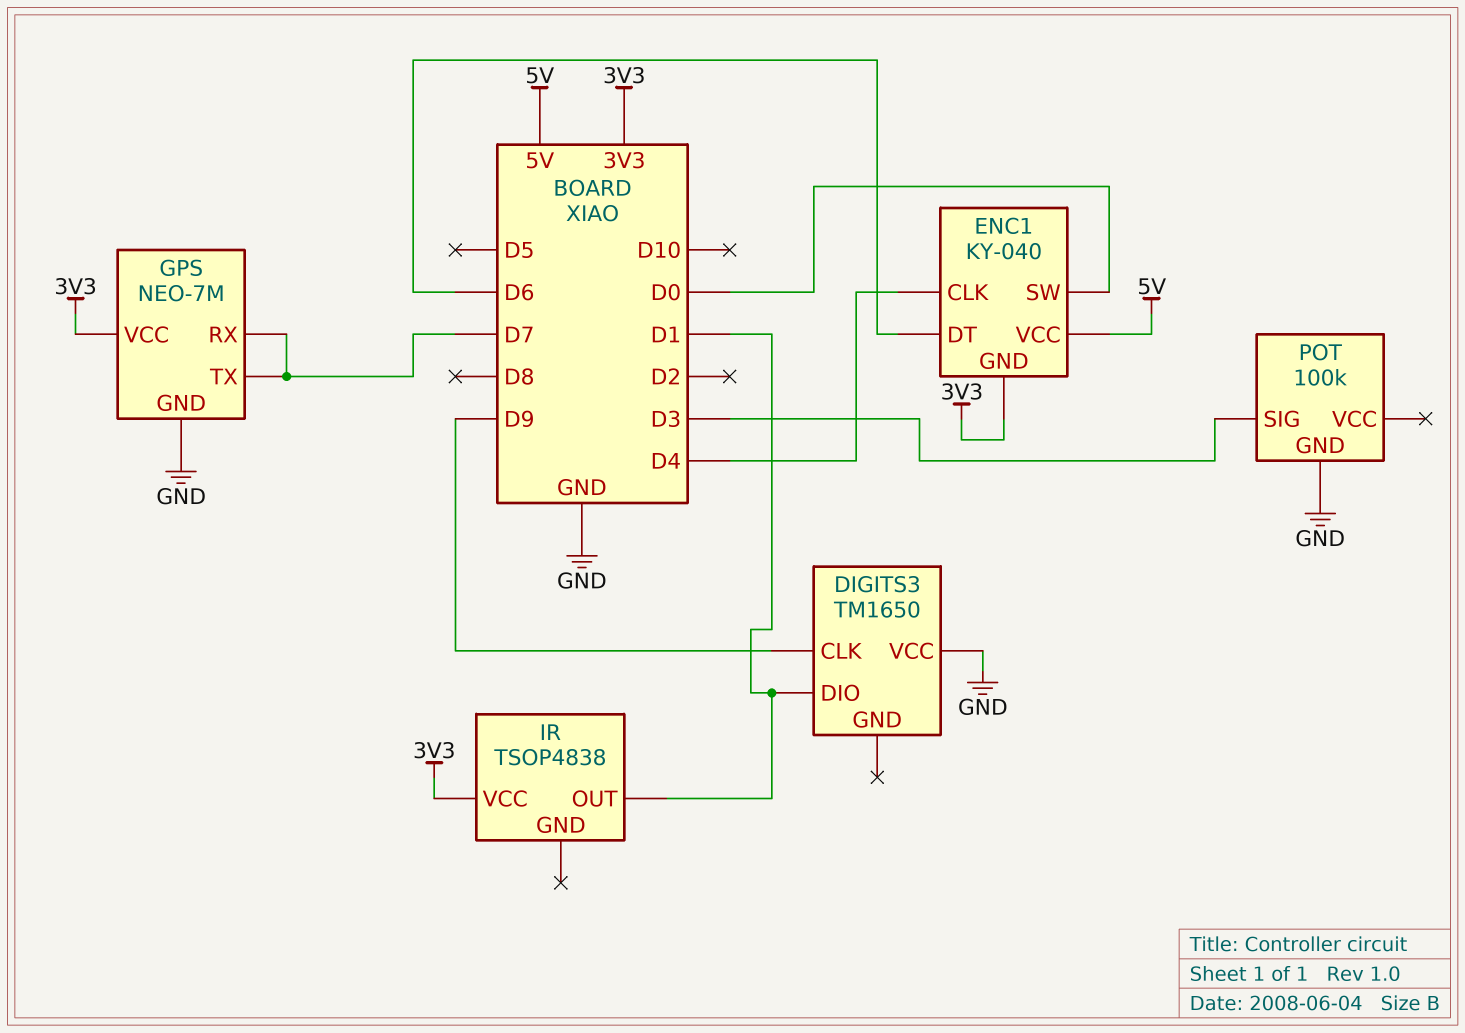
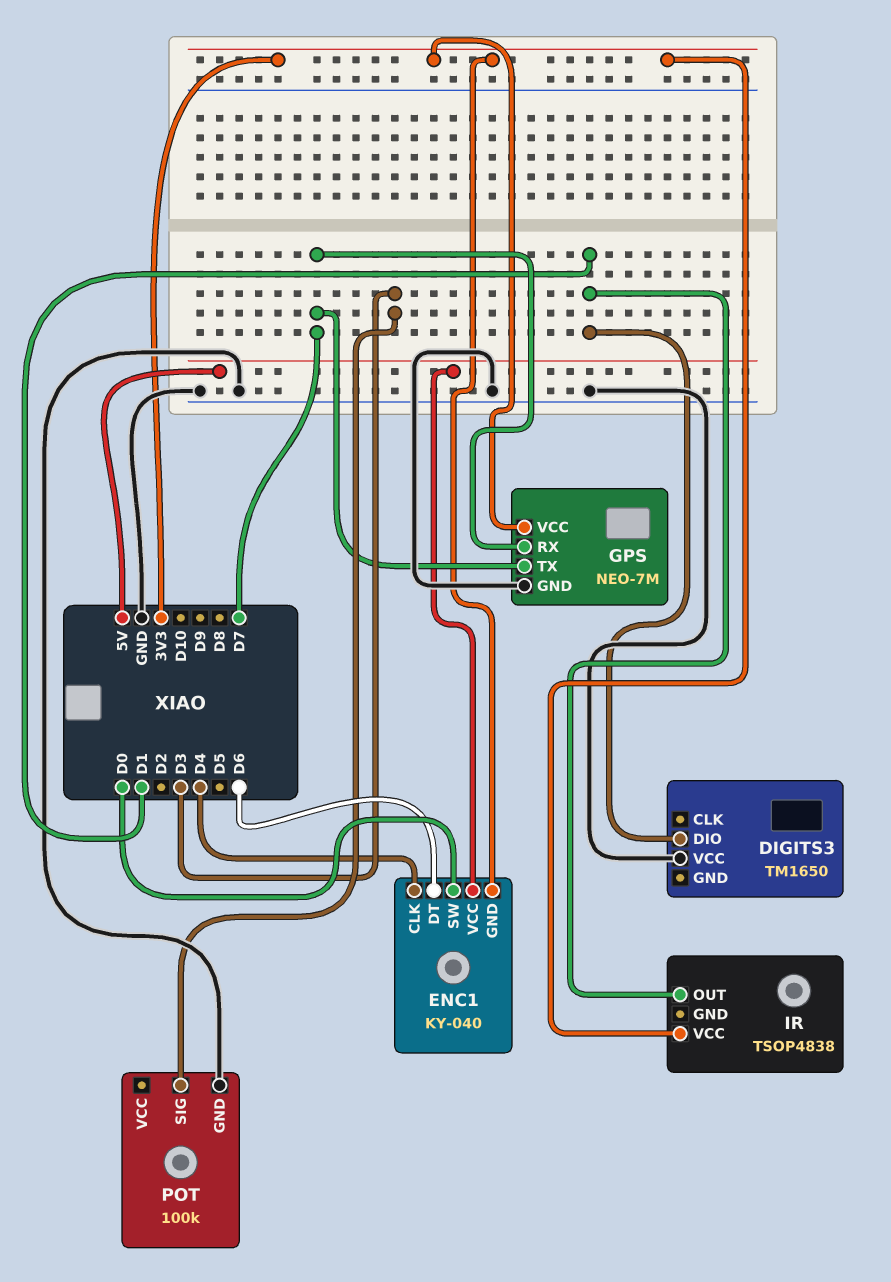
DIGITS3 pin CLK: D9 -> none

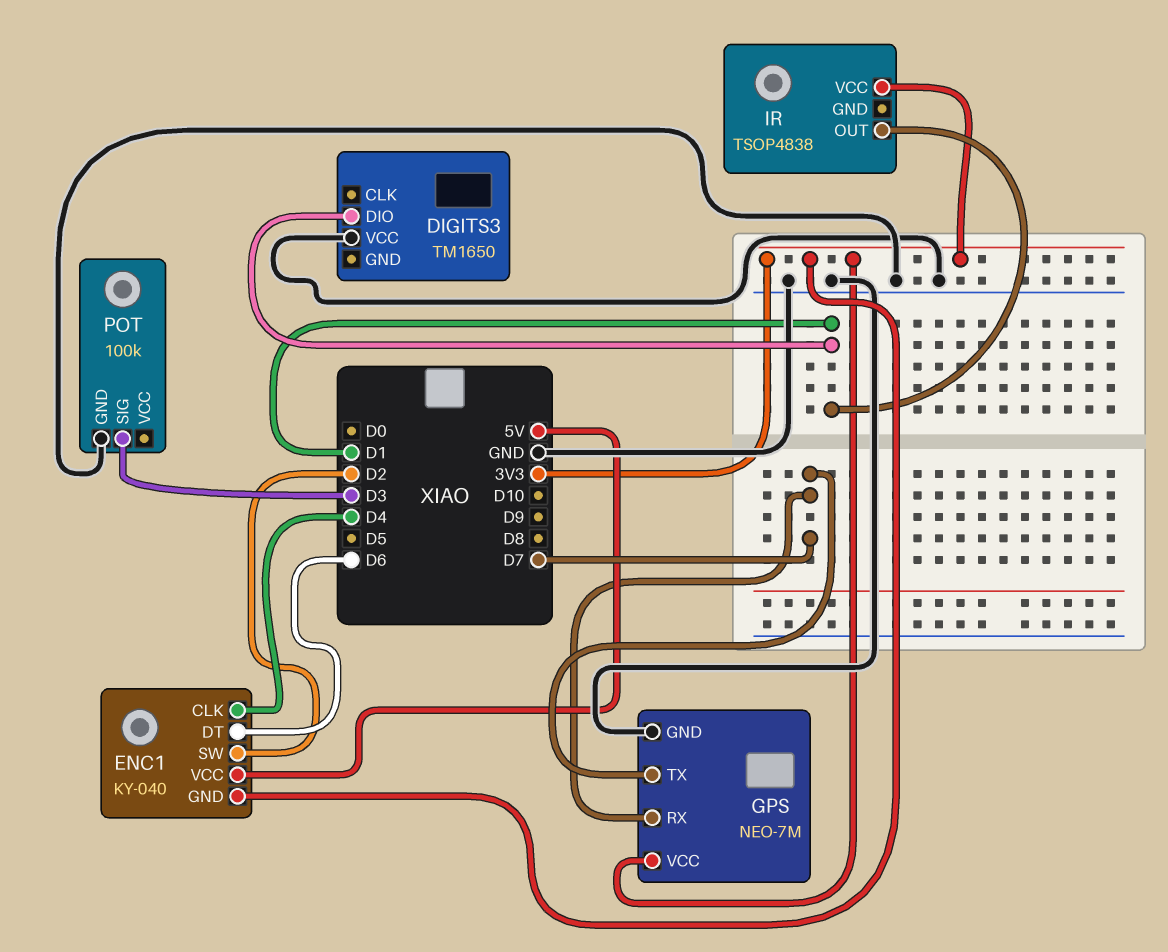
ENC1 pin SW: D0 -> D2

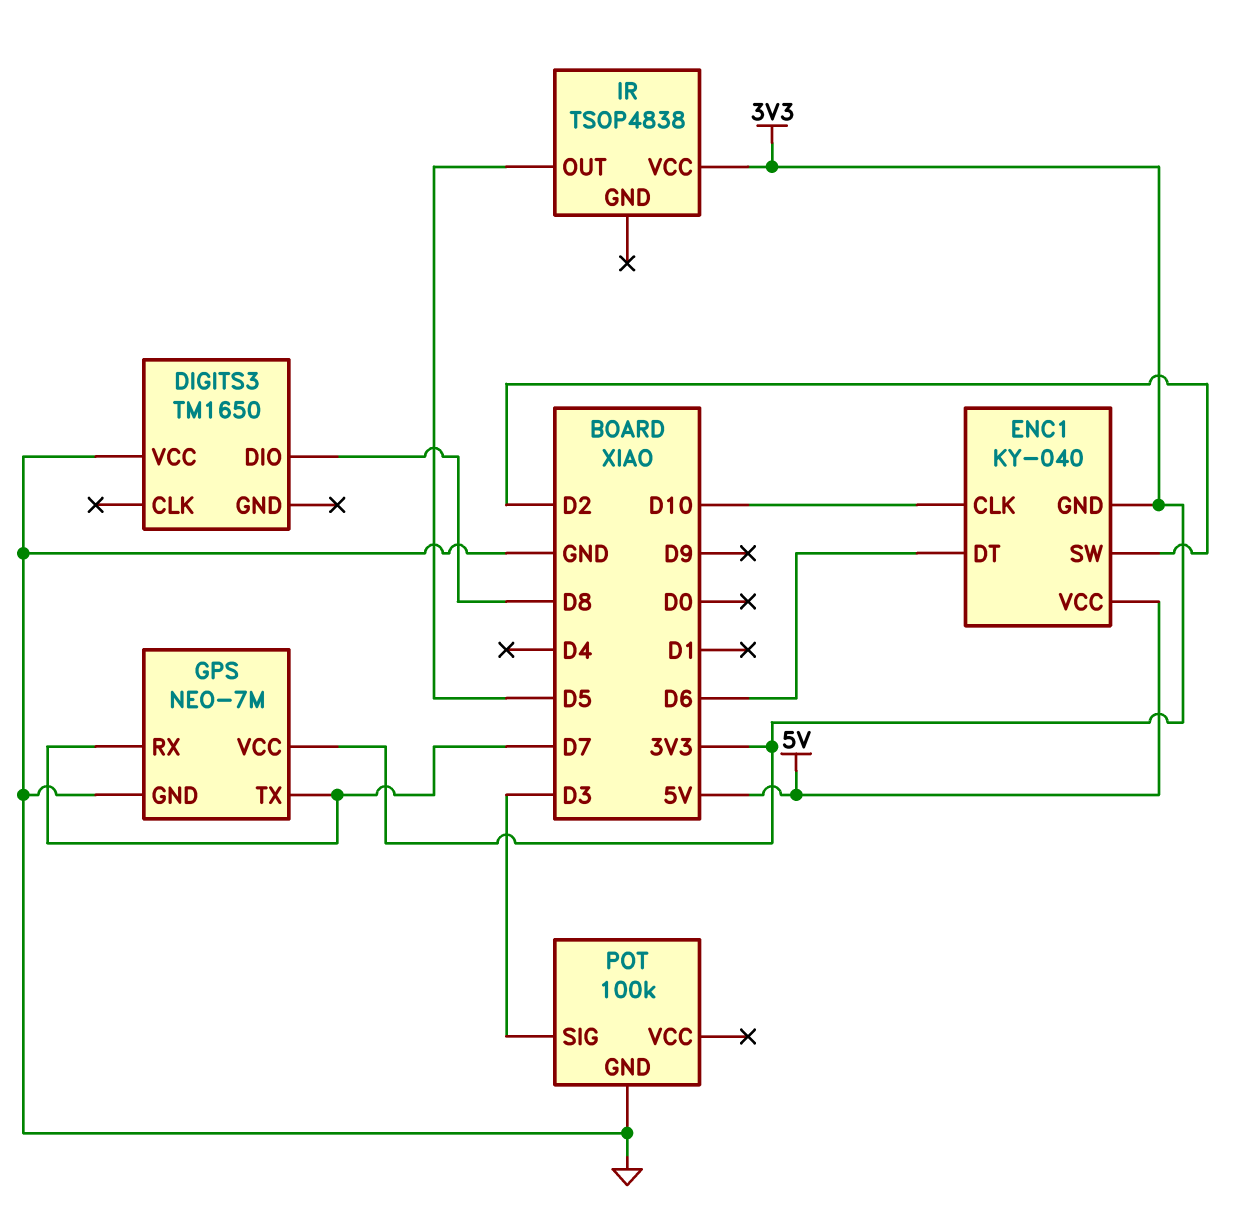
DIGITS3 pin DIO: D1 -> D8
ENC1 pin CLK: D4 -> D10
IR pin OUT: D1 -> D5

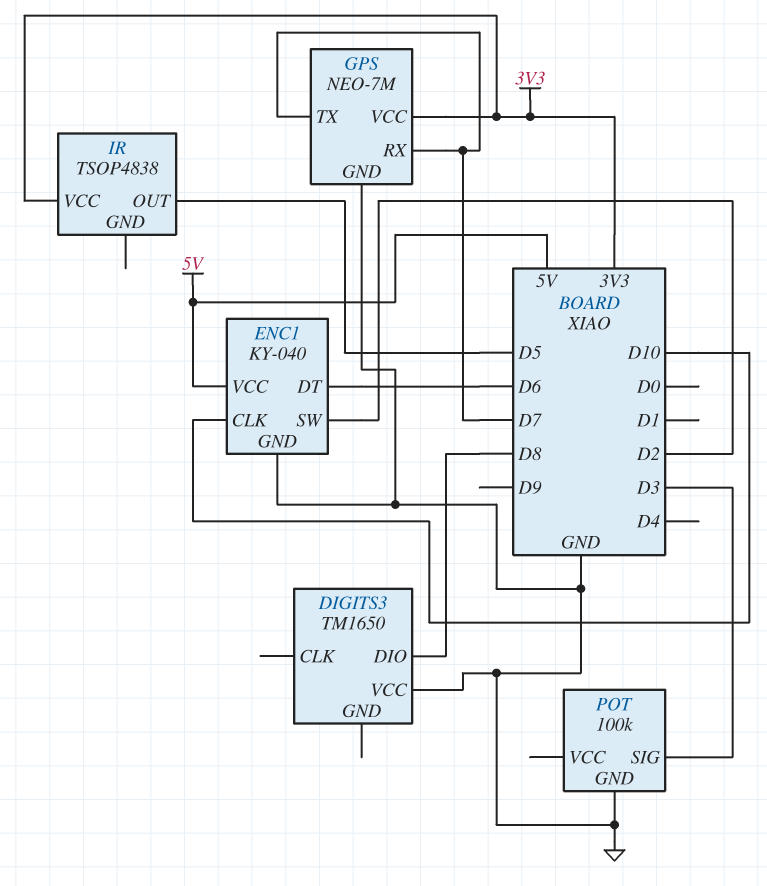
ENC1 pin GND: 3V3 -> GND

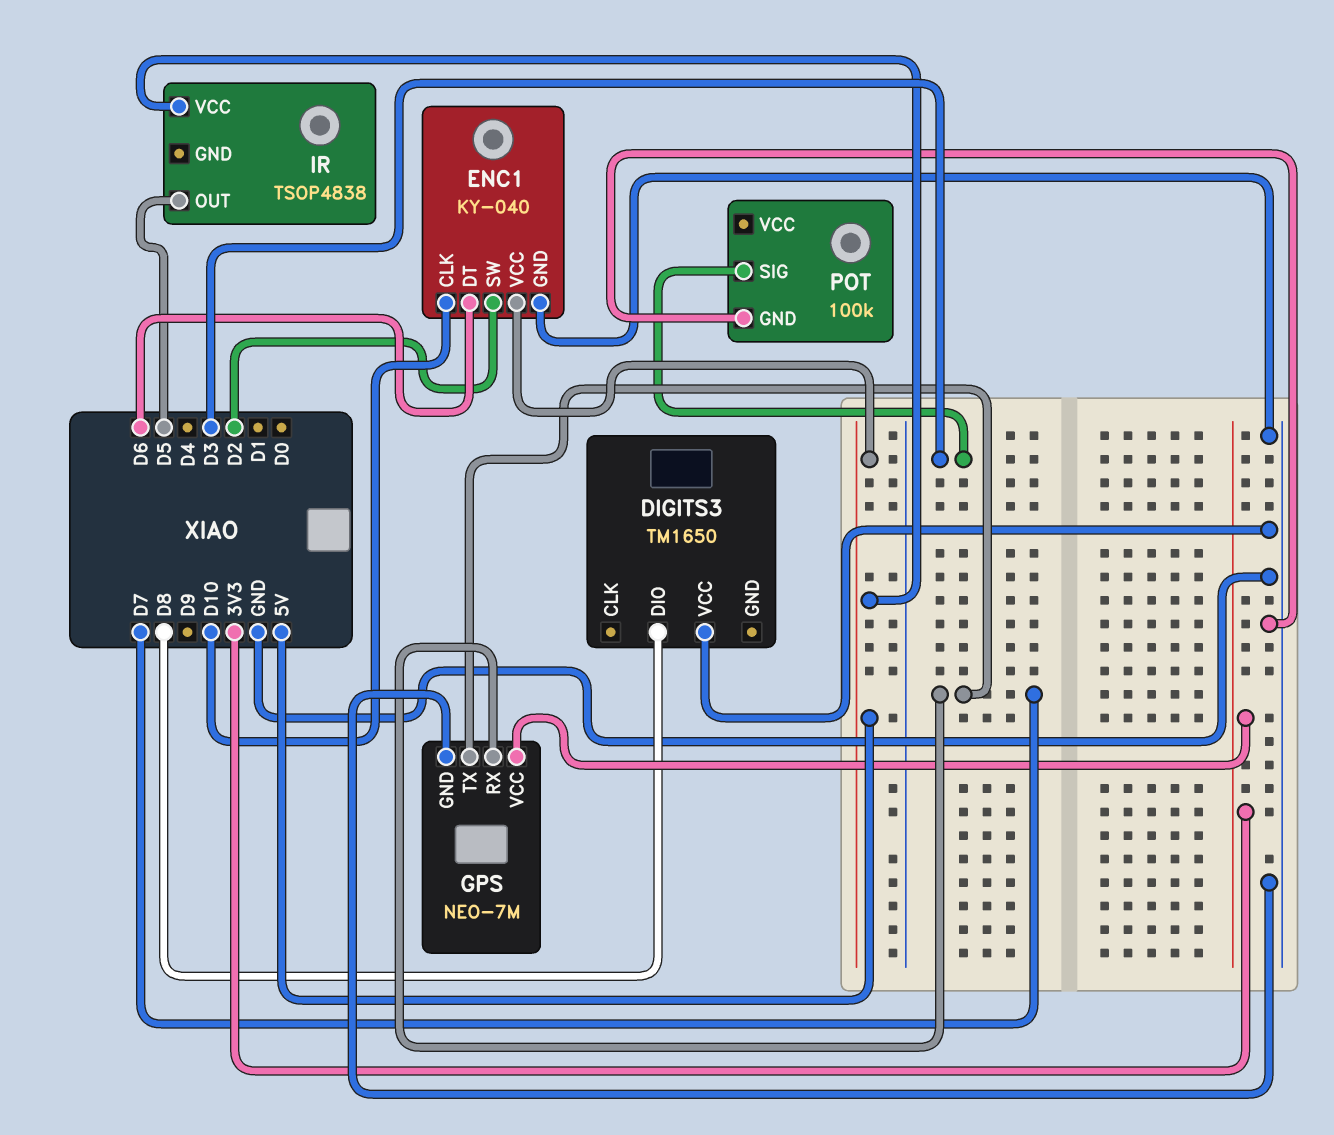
IR pin VCC: 3V3 -> 5V

